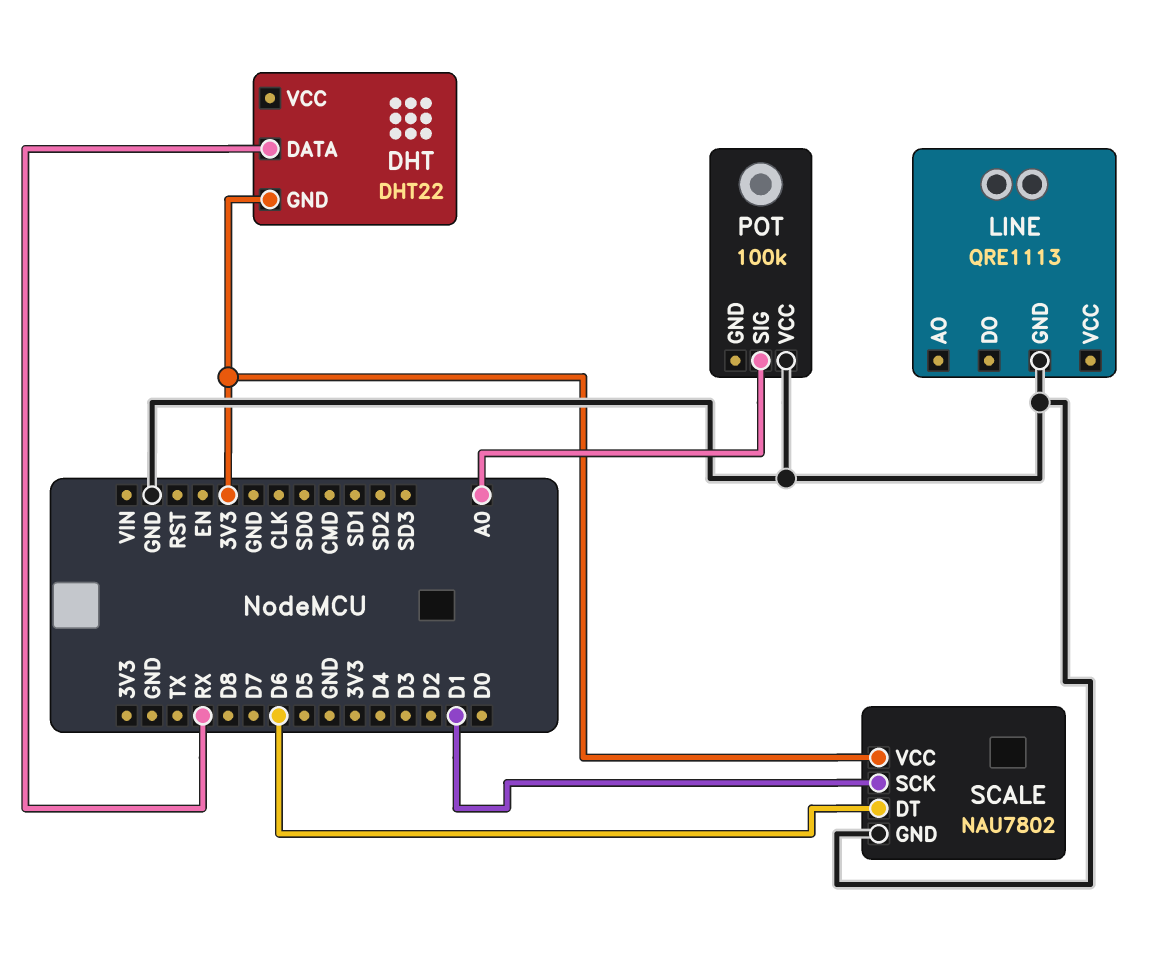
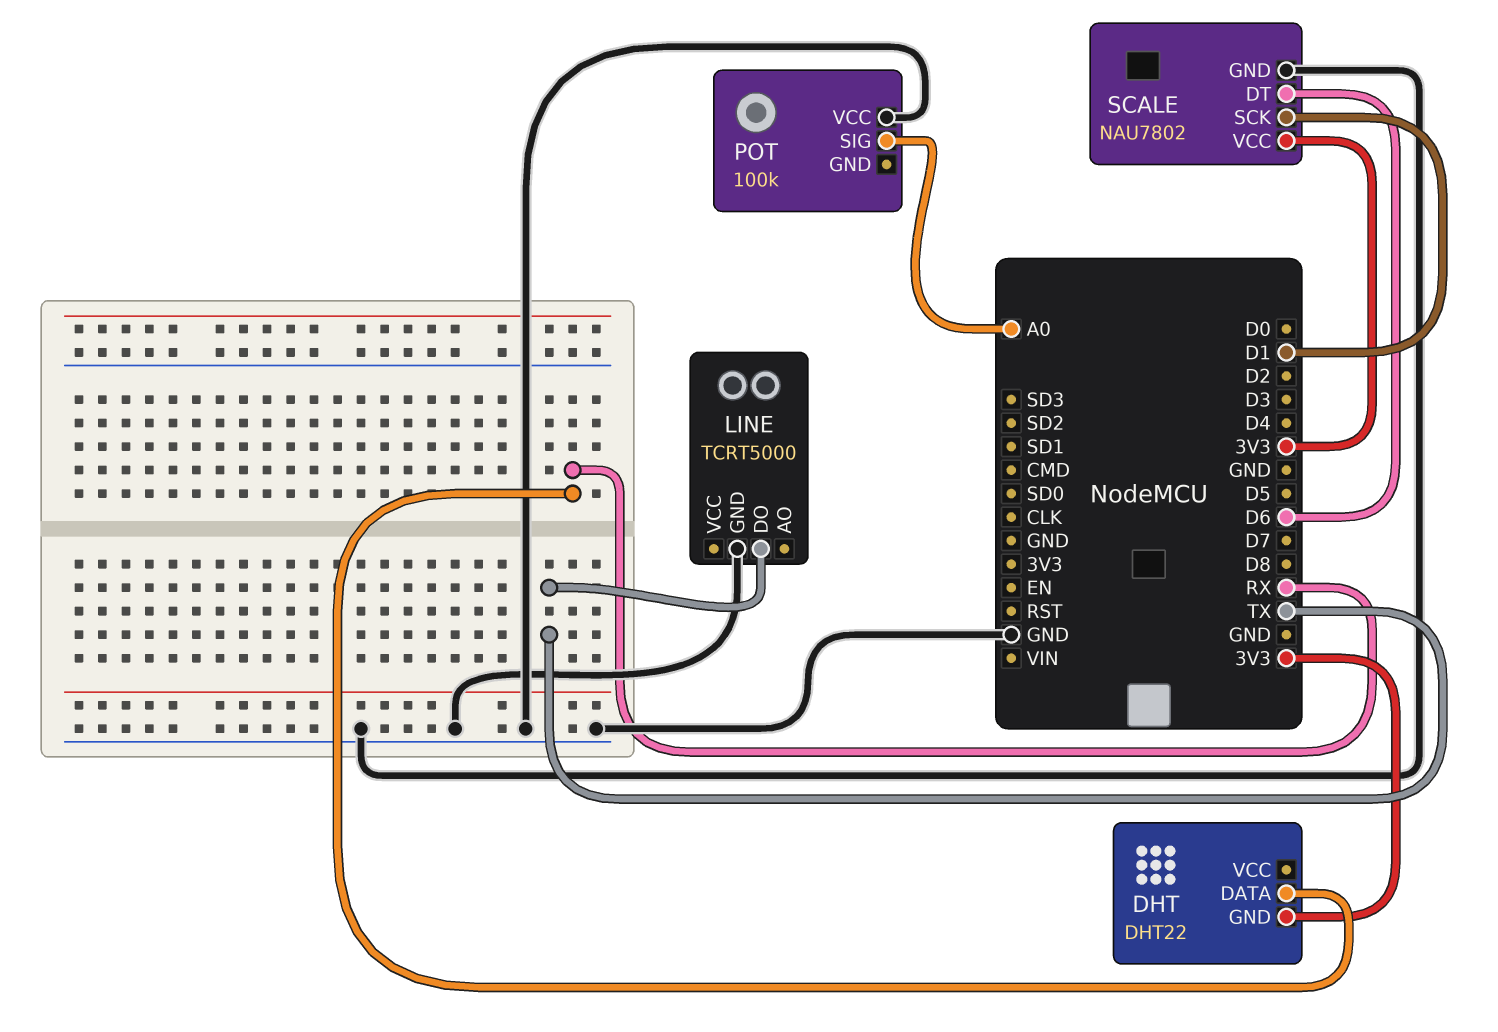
LINE: QRE1113 -> TCRT5000
LINE pin DO: none -> TX

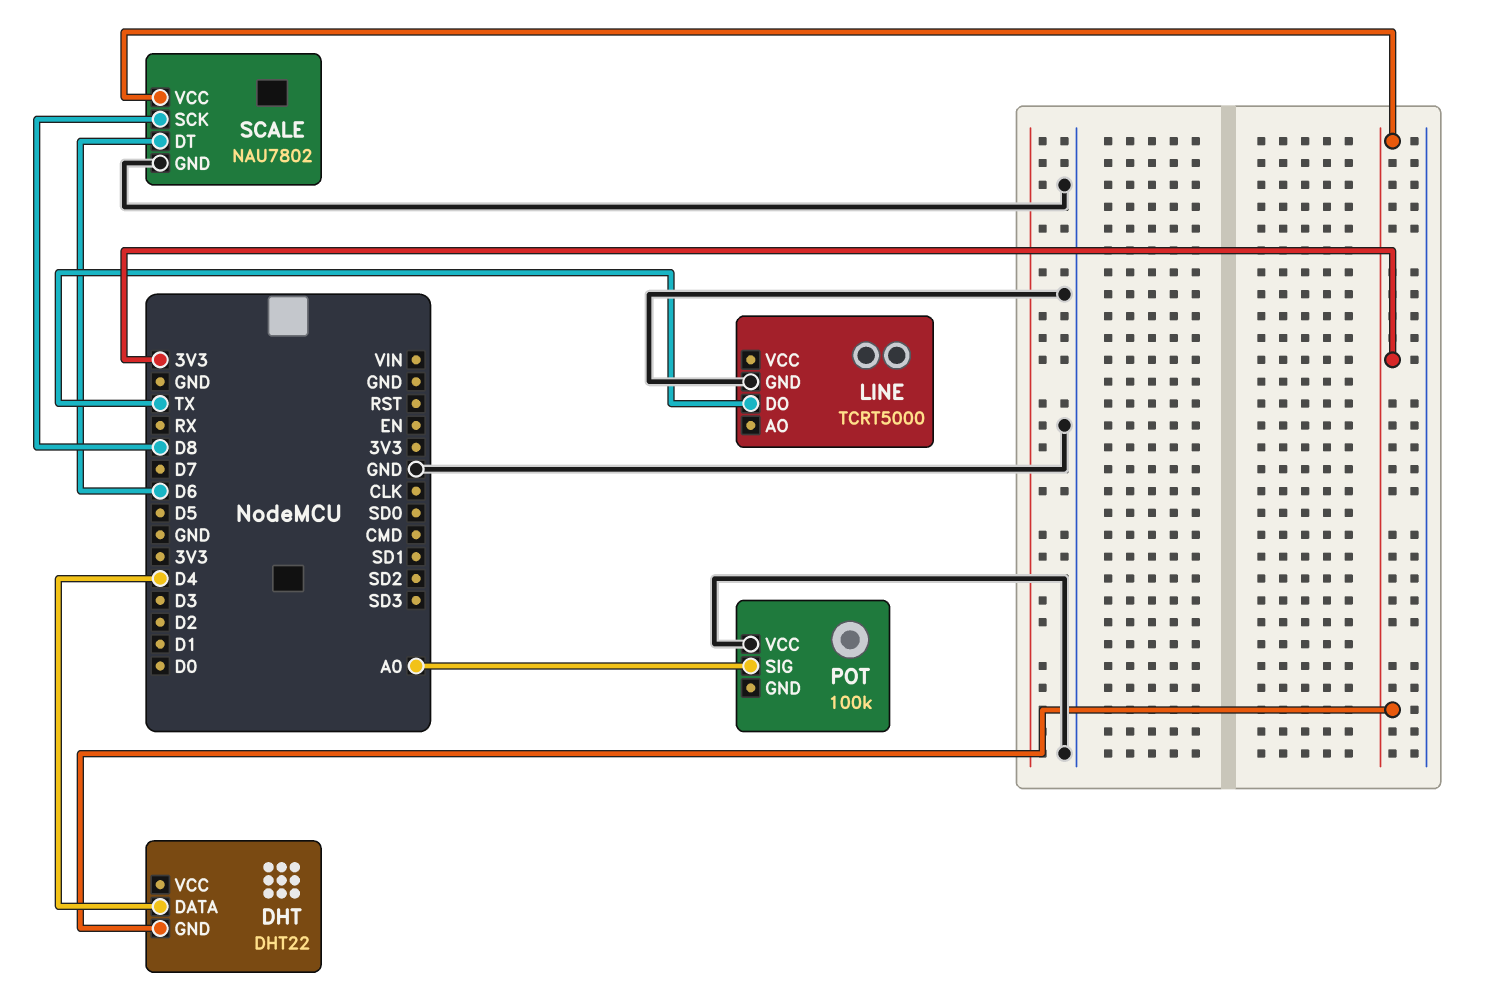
DHT pin DATA: RX -> D4
SCALE pin SCK: D1 -> D8

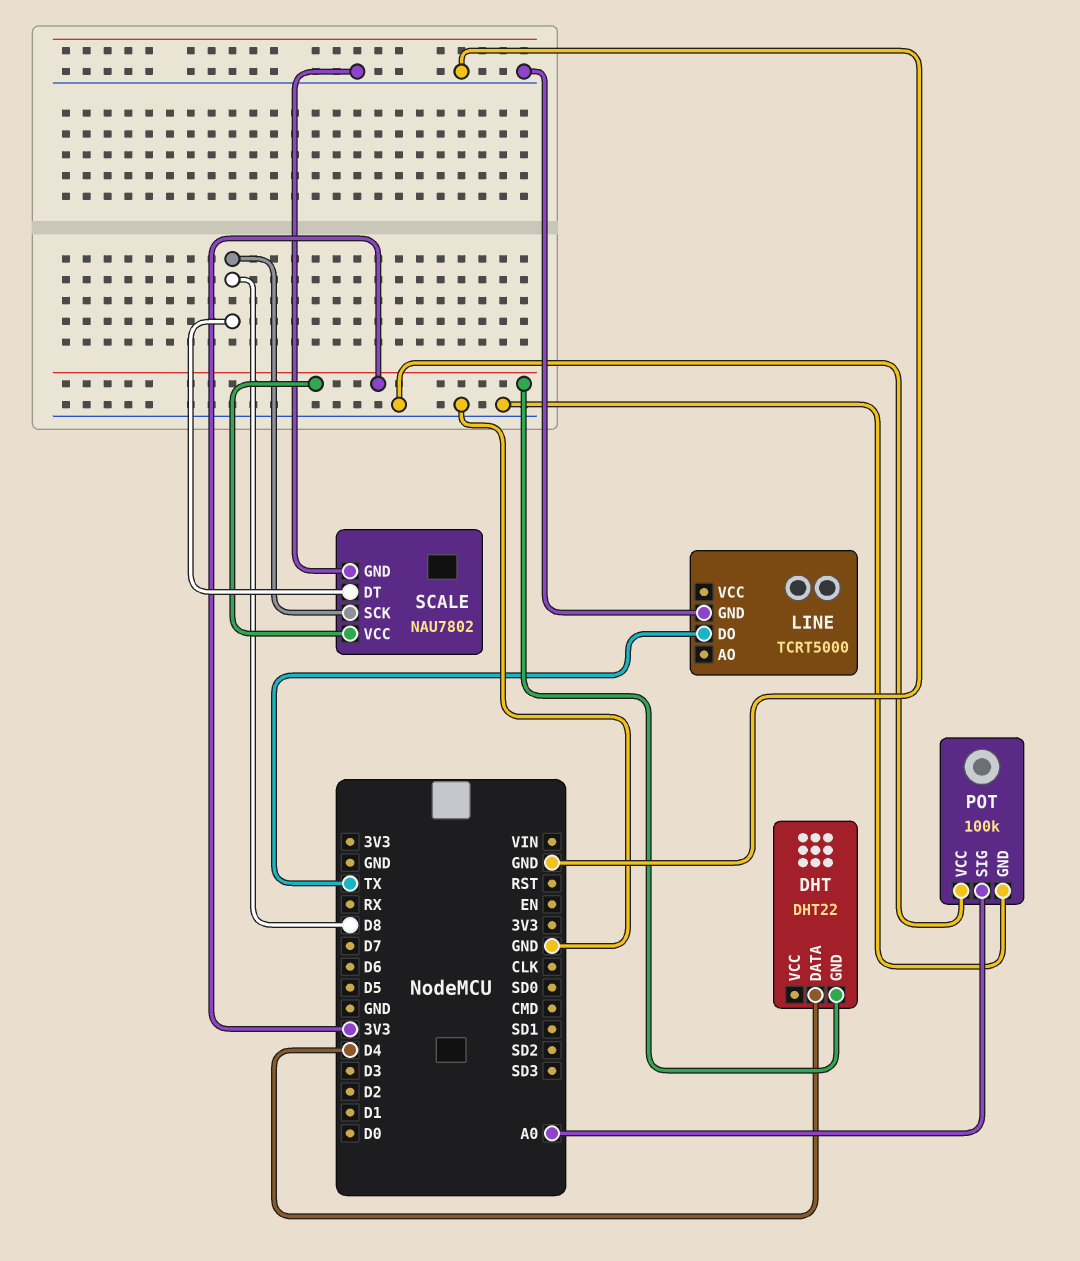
POT pin GND: none -> GND
SCALE pin DT: D6 -> D8

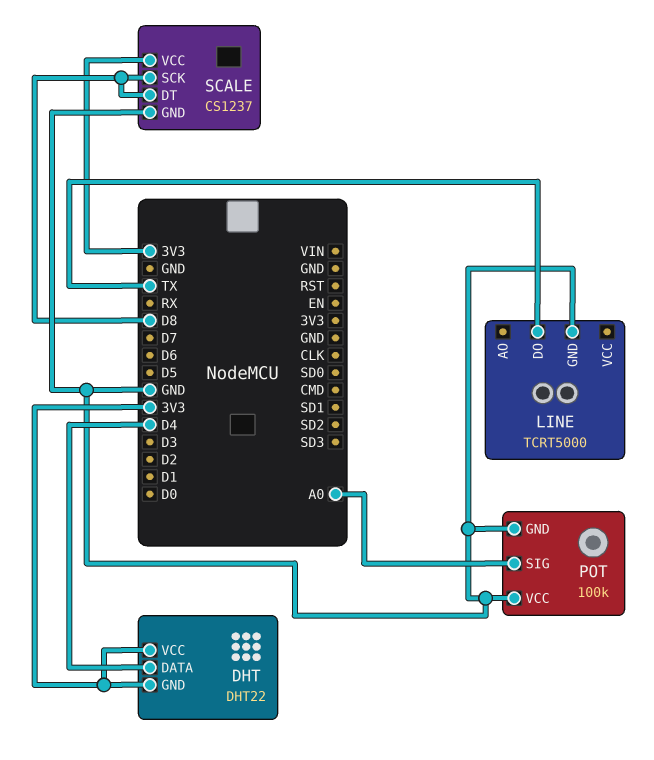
DHT pin VCC: none -> 3V3
SCALE: NAU7802 -> CS1237

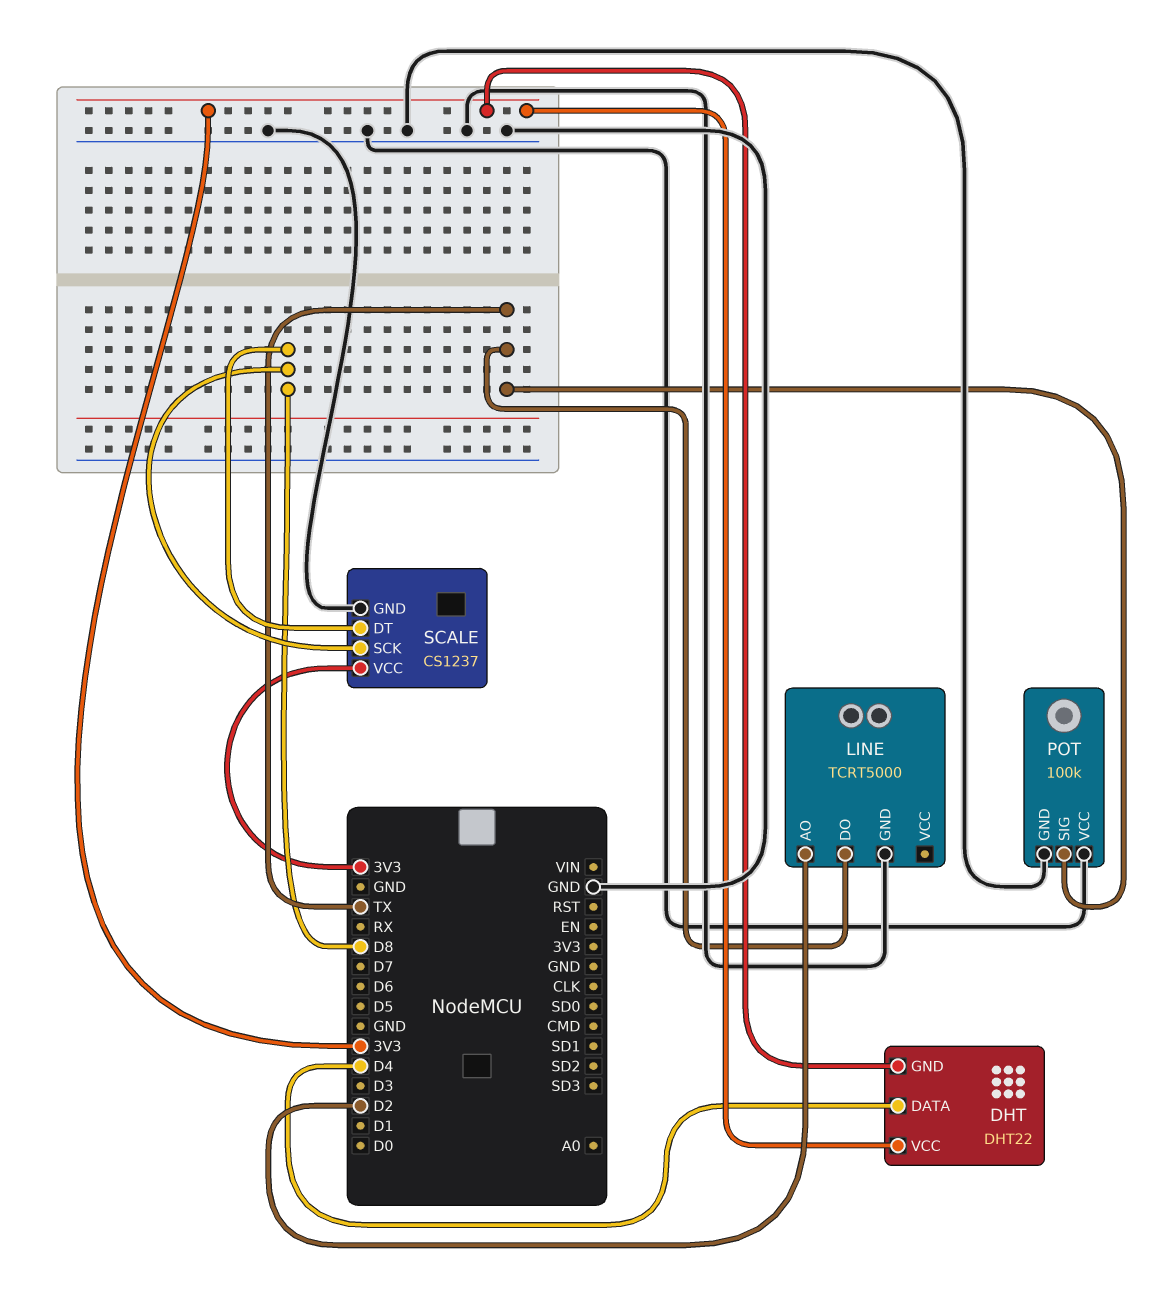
LINE pin AO: none -> D2
POT pin SIG: A0 -> TX

